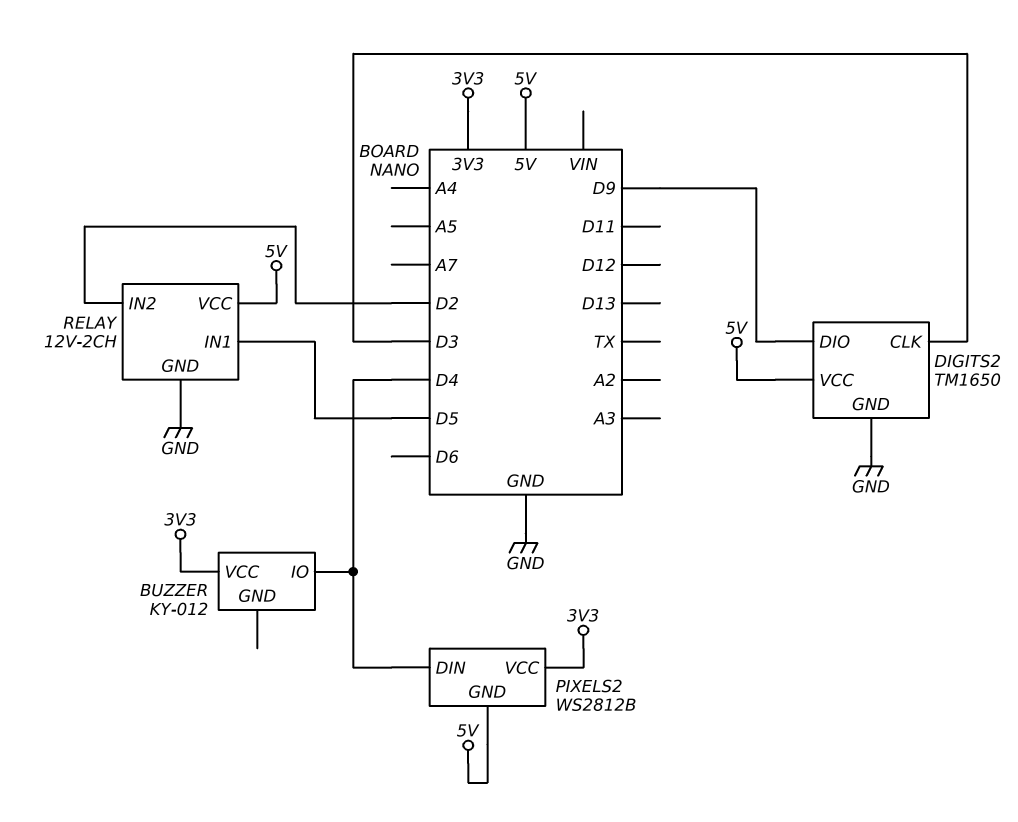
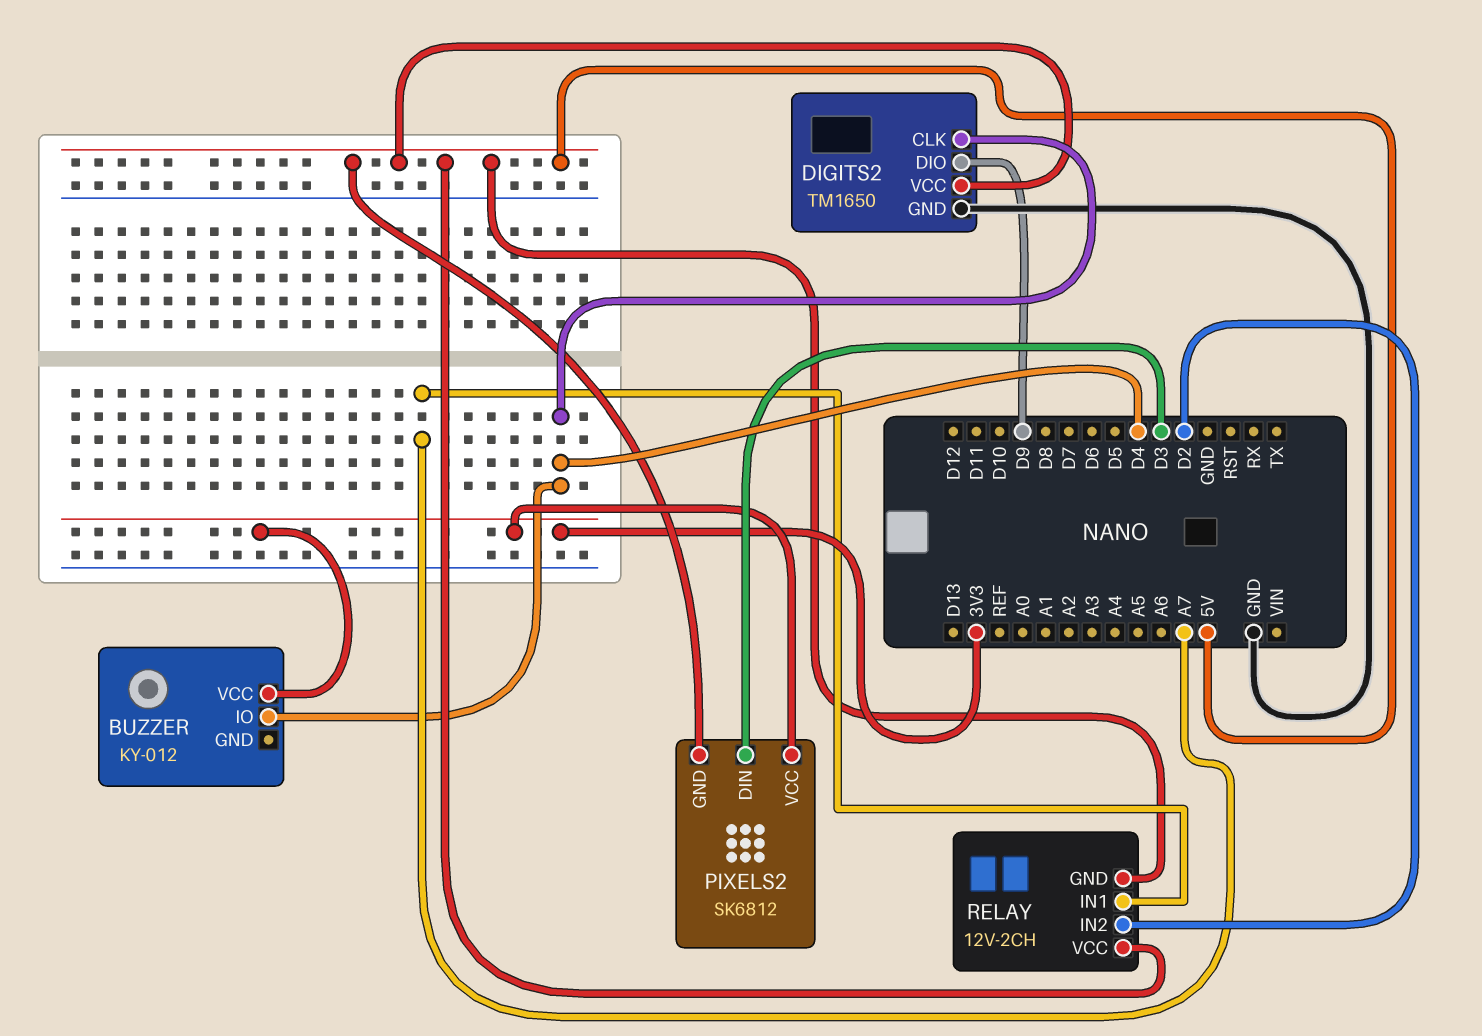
DIGITS2 pin CLK: D3 -> D4
PIXELS2: WS2812B -> SK6812
PIXELS2 pin DIN: D4 -> D3
RELAY pin GND: GND -> 5V
RELAY pin IN1: D5 -> A7

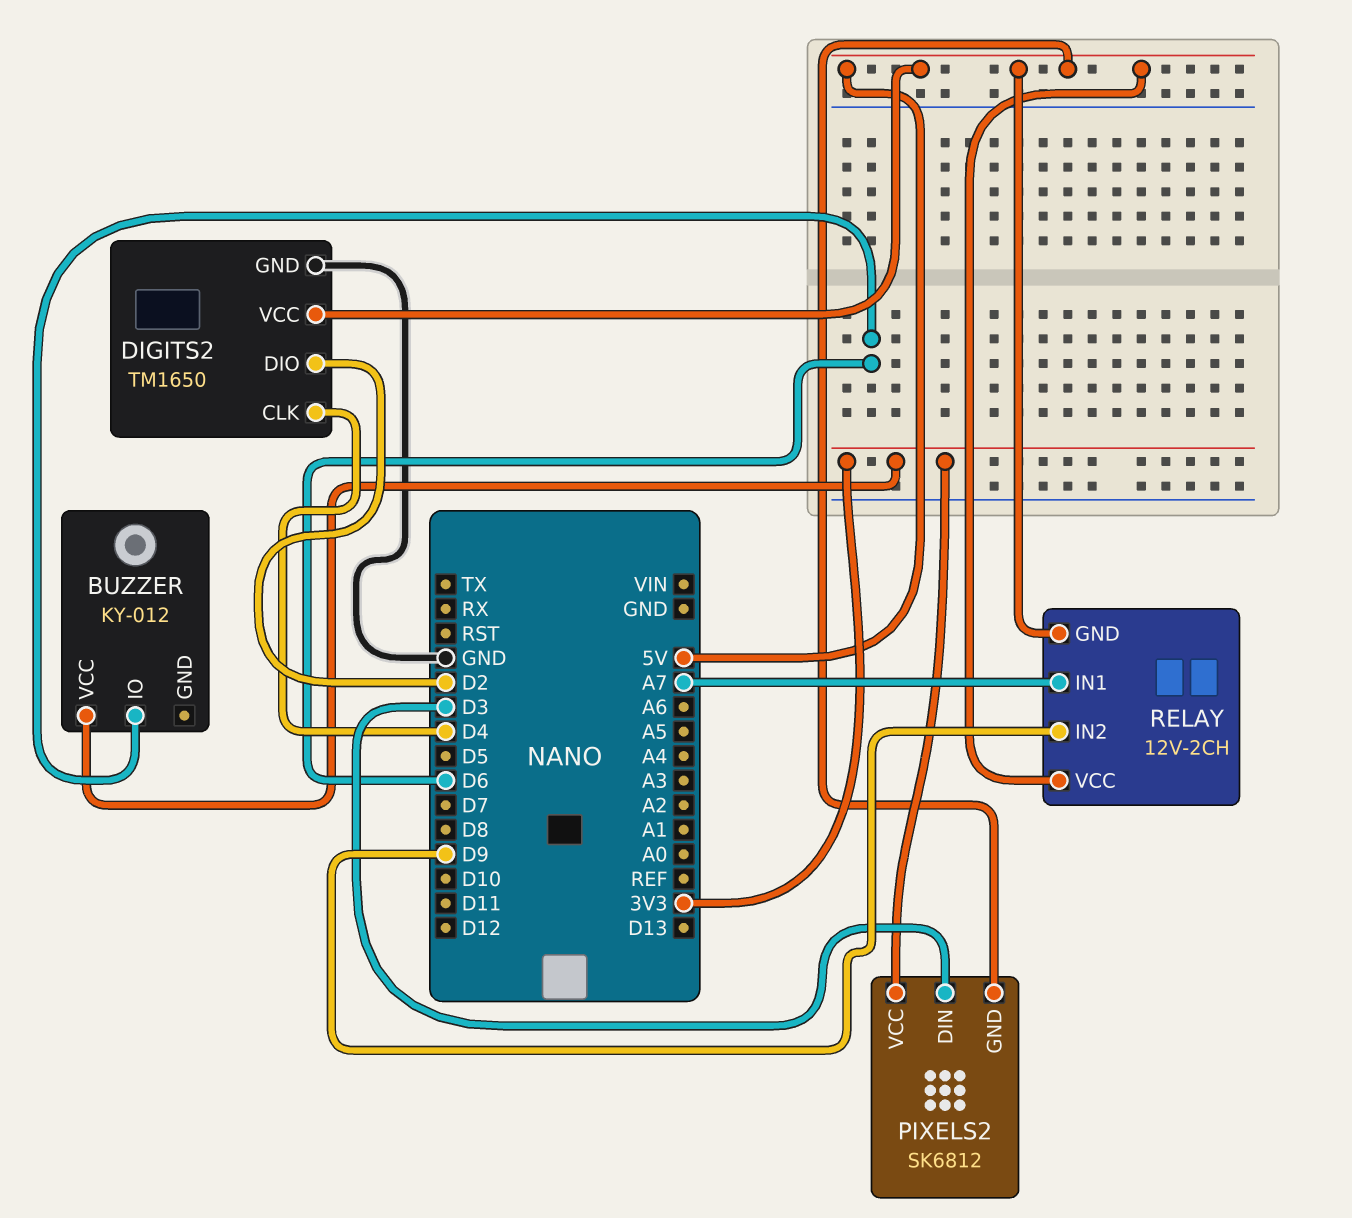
BUZZER pin IO: D4 -> D6
DIGITS2 pin DIO: D9 -> D2
RELAY pin IN2: D2 -> D9

